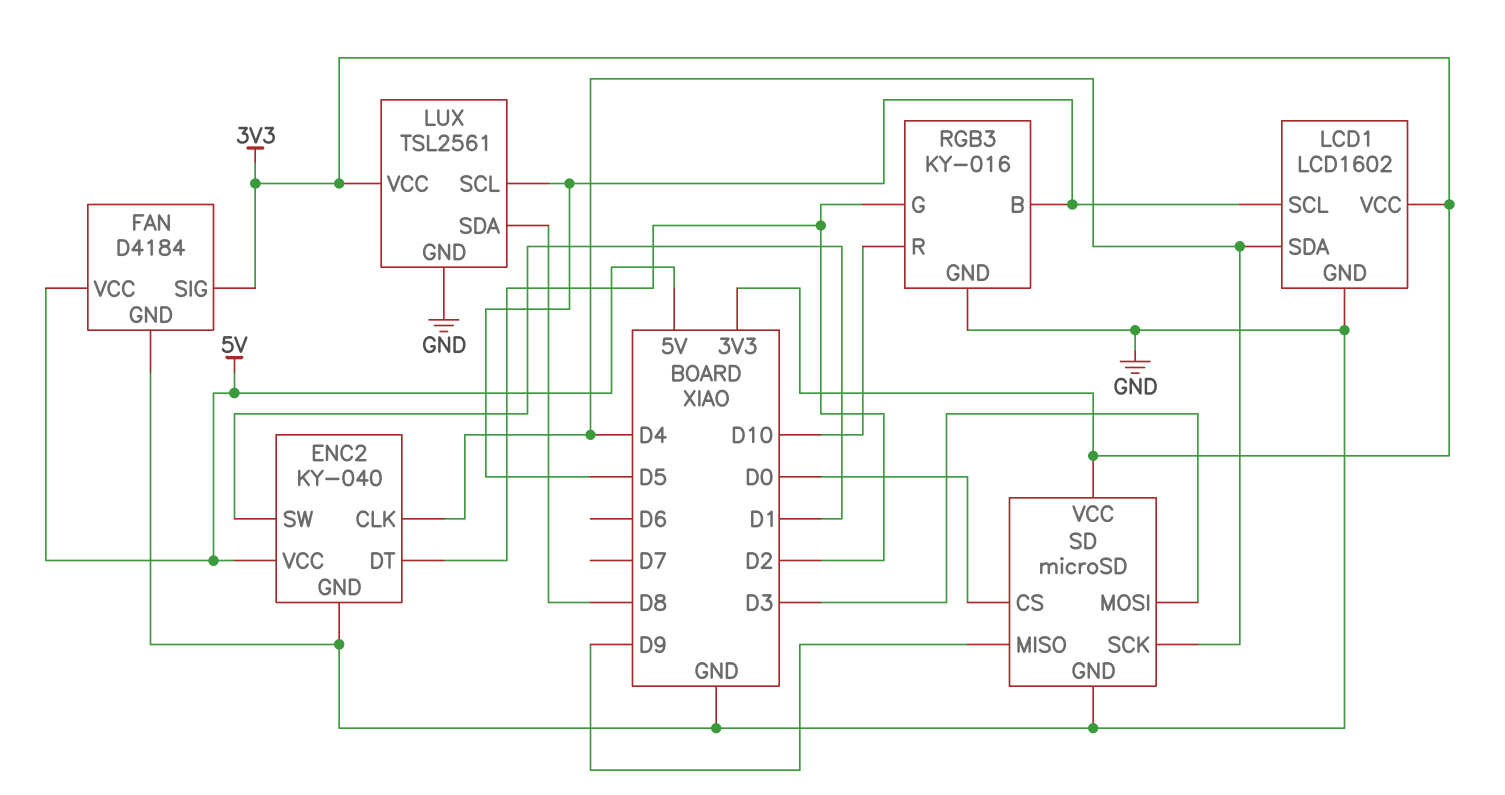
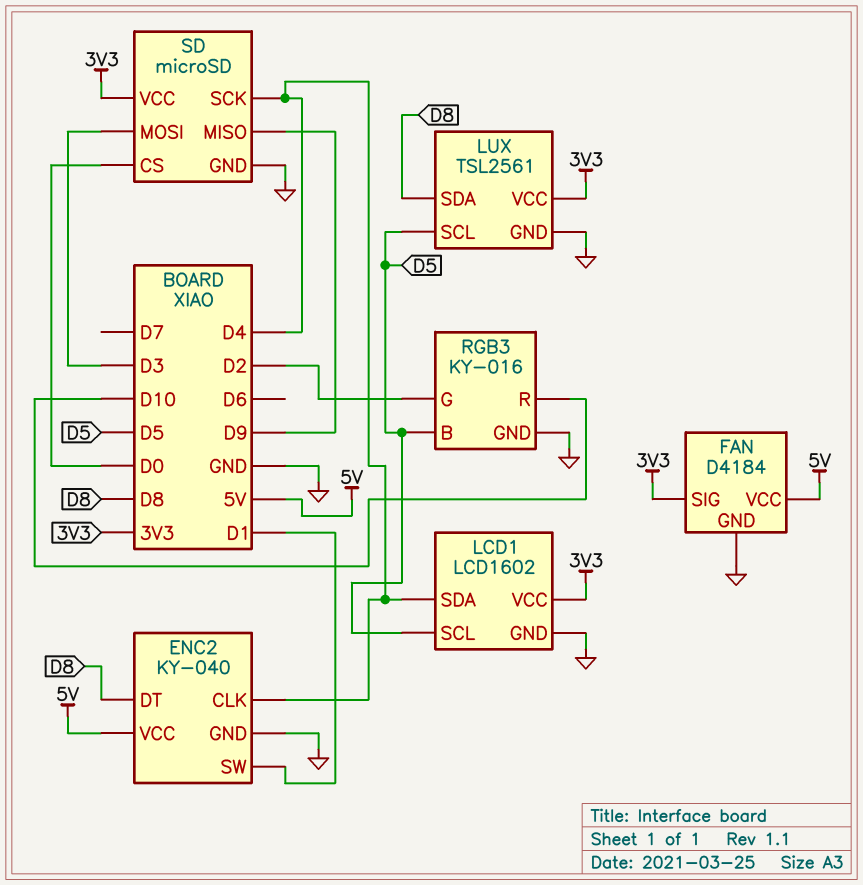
ENC2 pin DT: D2 -> D8

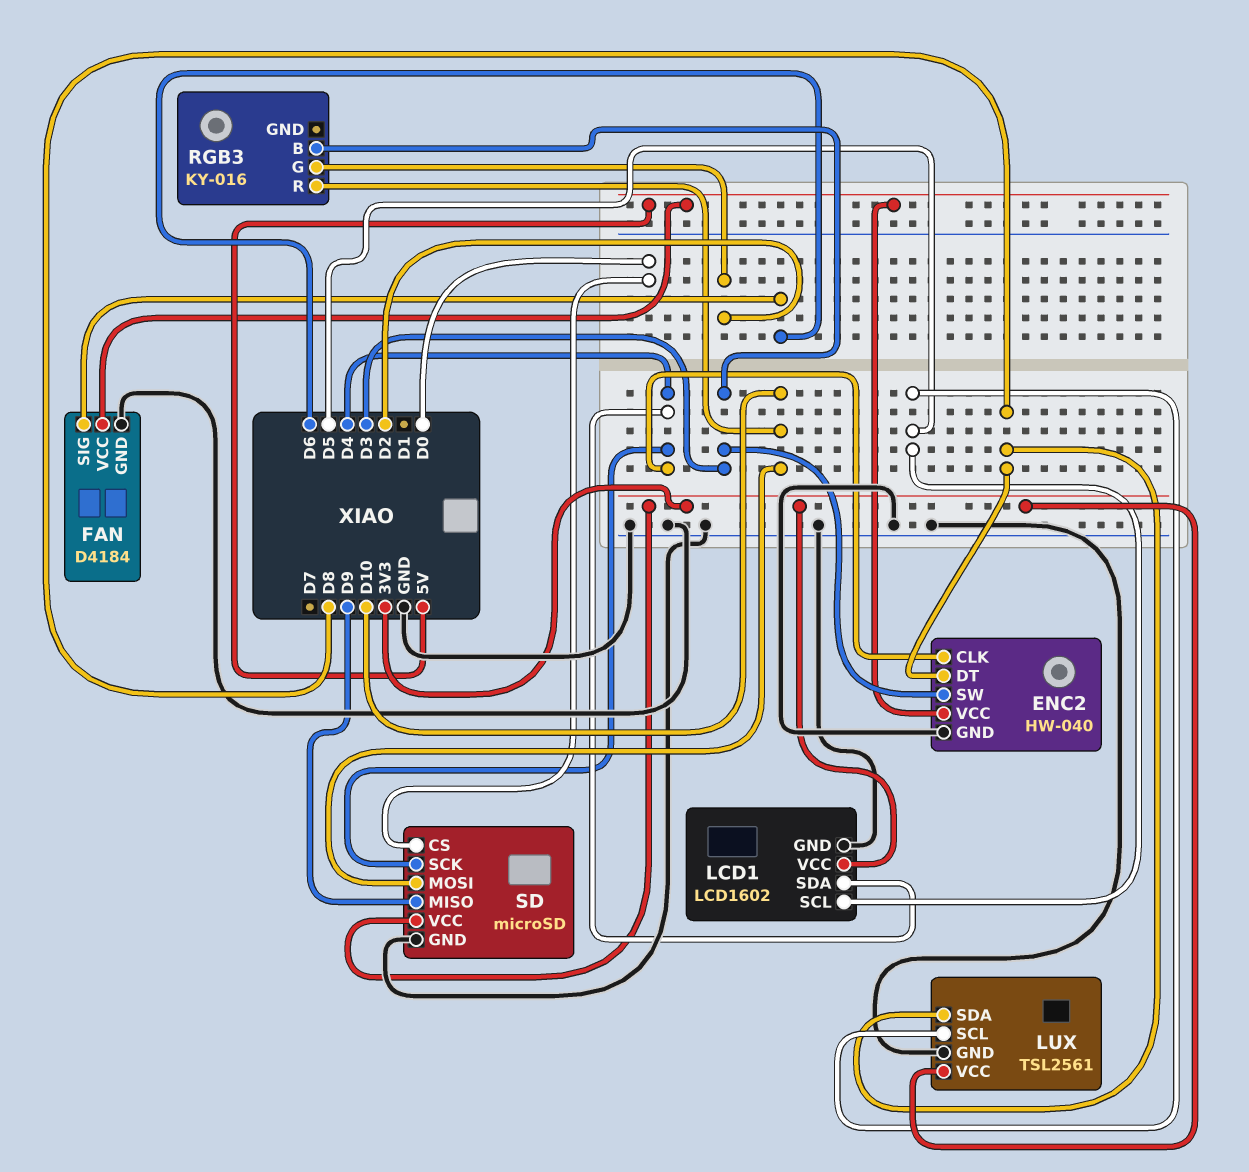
ENC2: KY-040 -> HW-040
ENC2 pin SW: D1 -> D3
FAN pin SIG: 3V3 -> D6
RGB3 pin B: D5 -> D3
RGB3 pin GND: GND -> none
SD pin MOSI: D3 -> D10

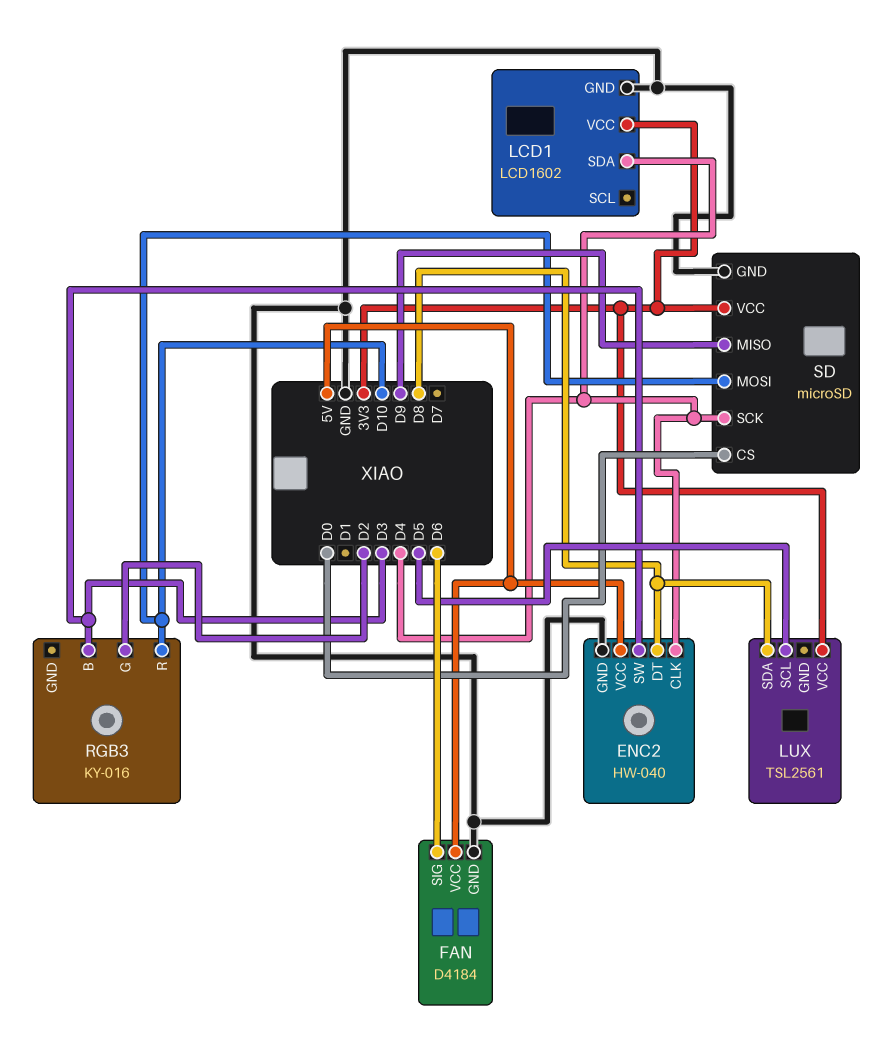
LCD1 pin SCL: D5 -> none
LUX pin GND: GND -> none

